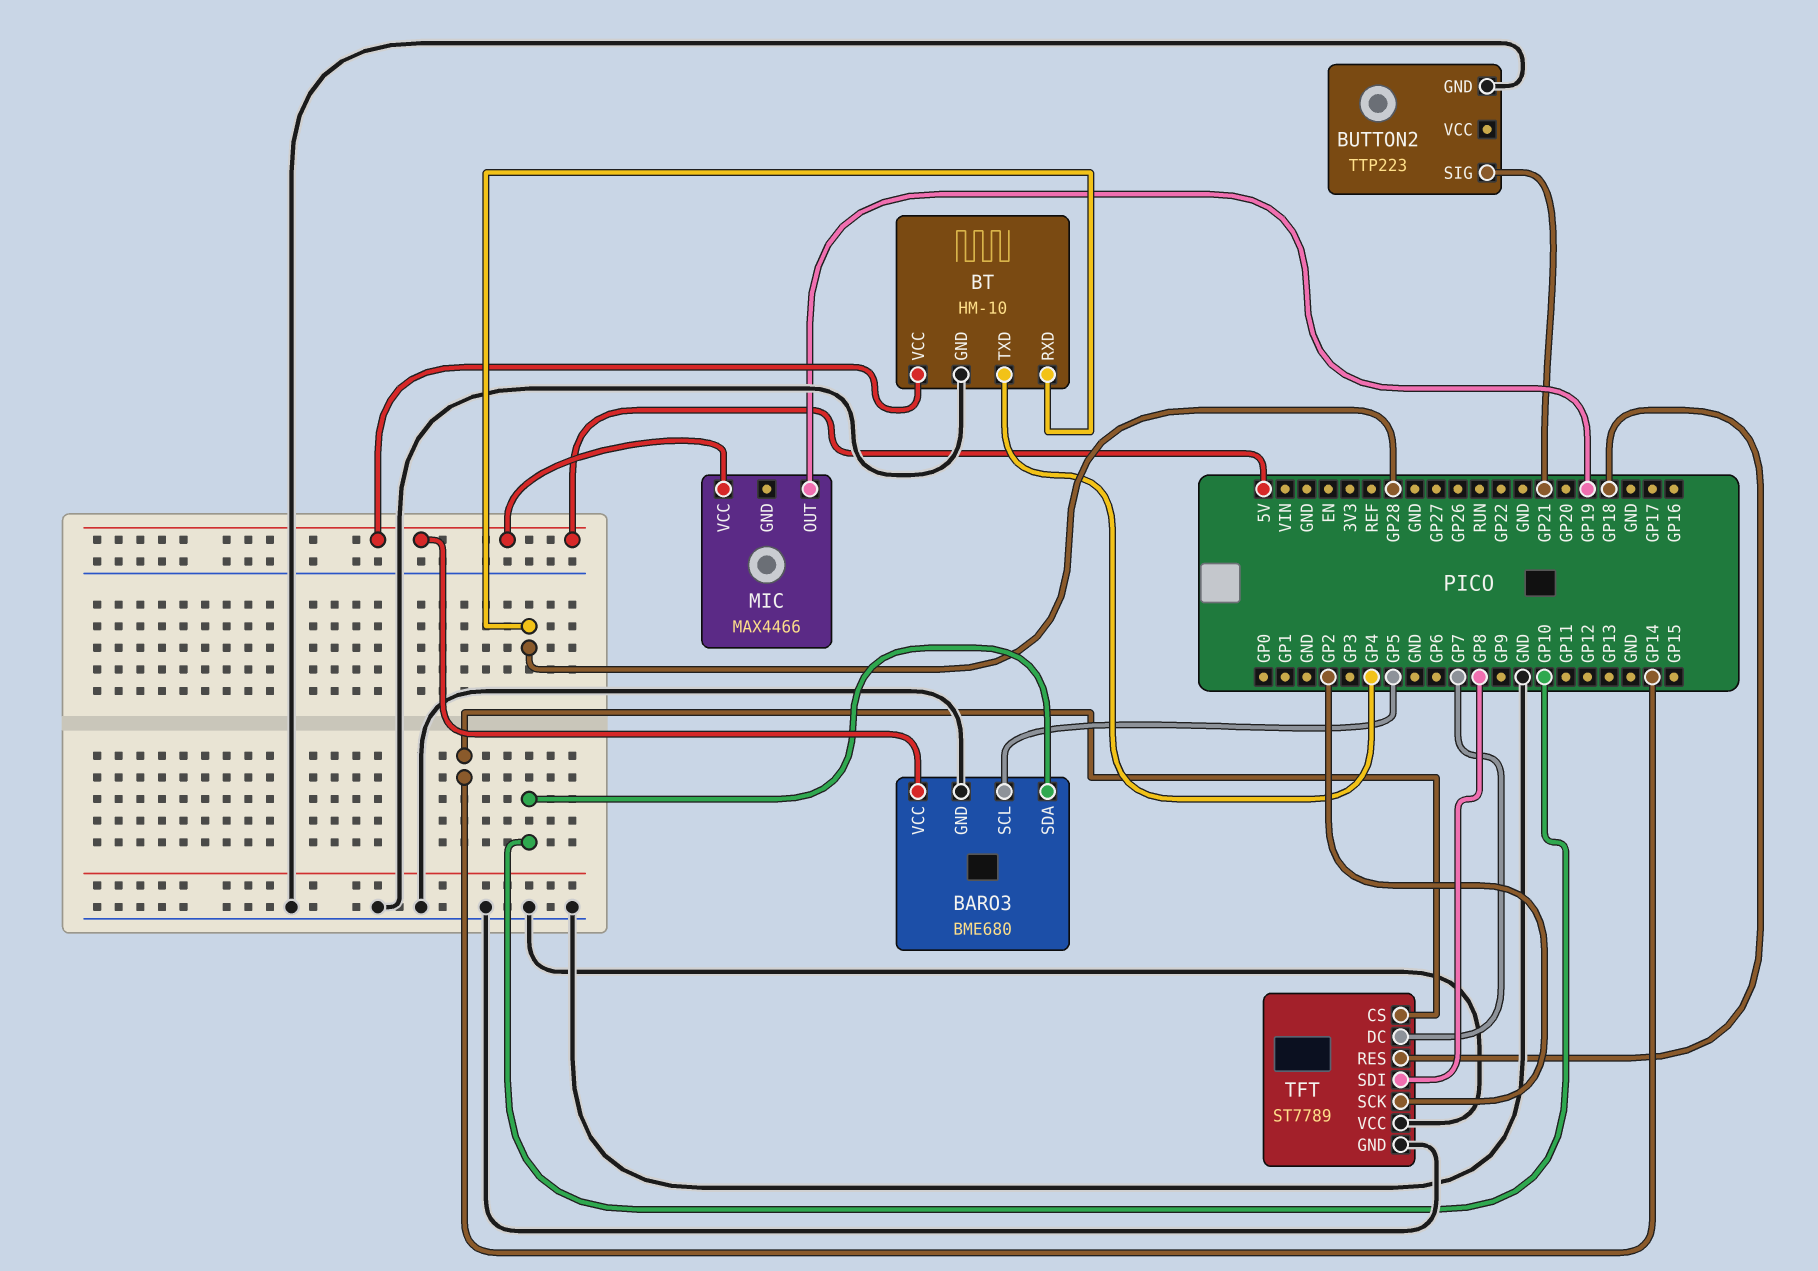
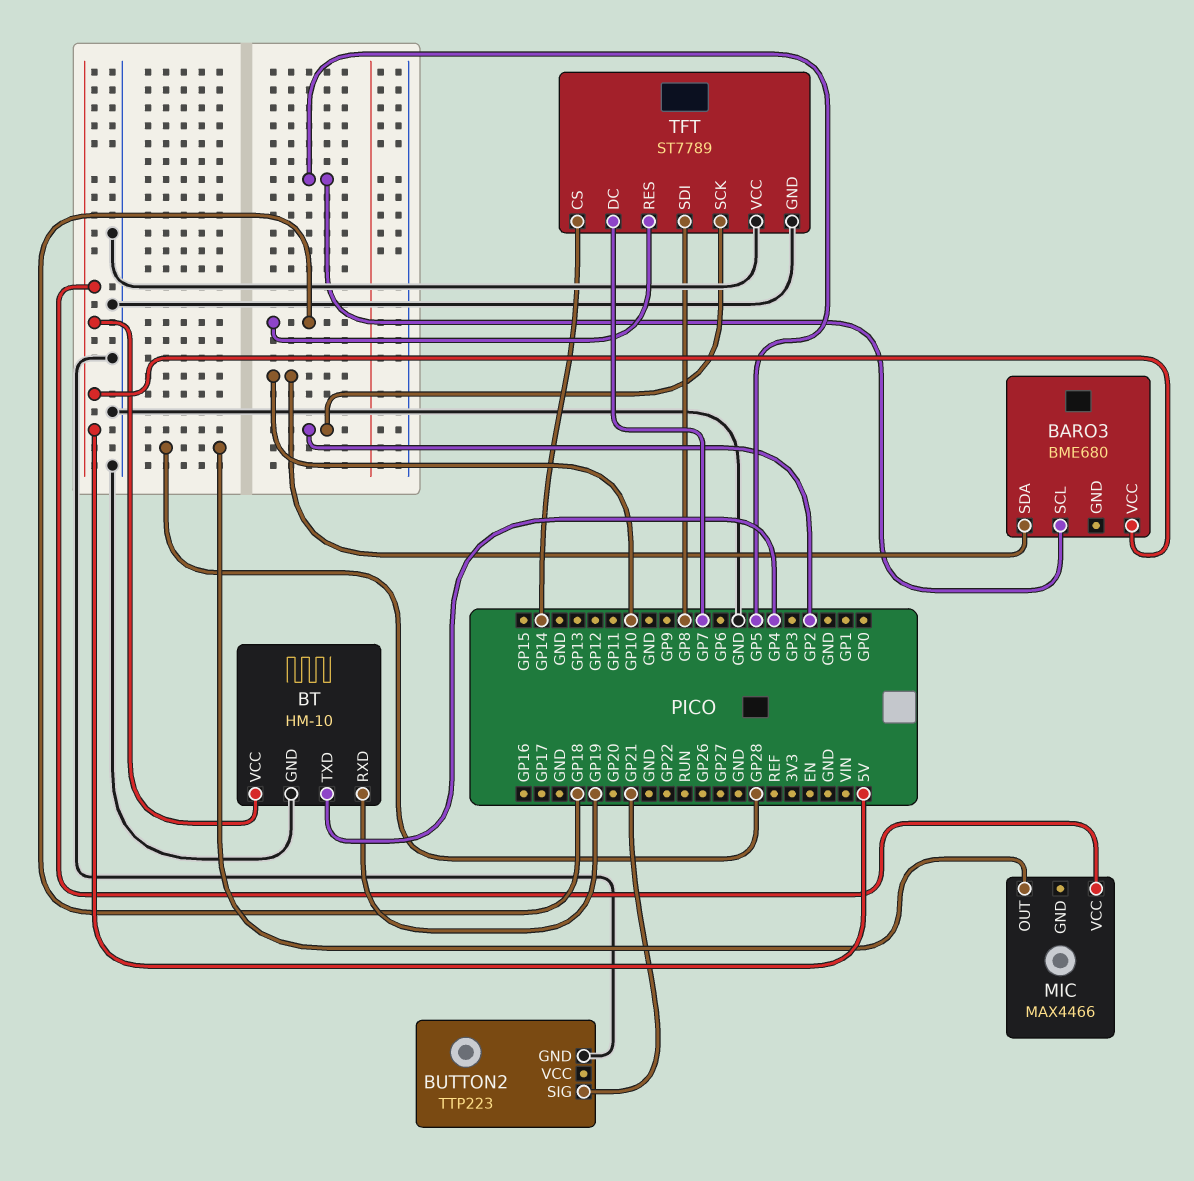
BARO3 pin GND: GND -> none
BT pin RXD: GP28 -> GP19
MIC pin OUT: GP19 -> GP28

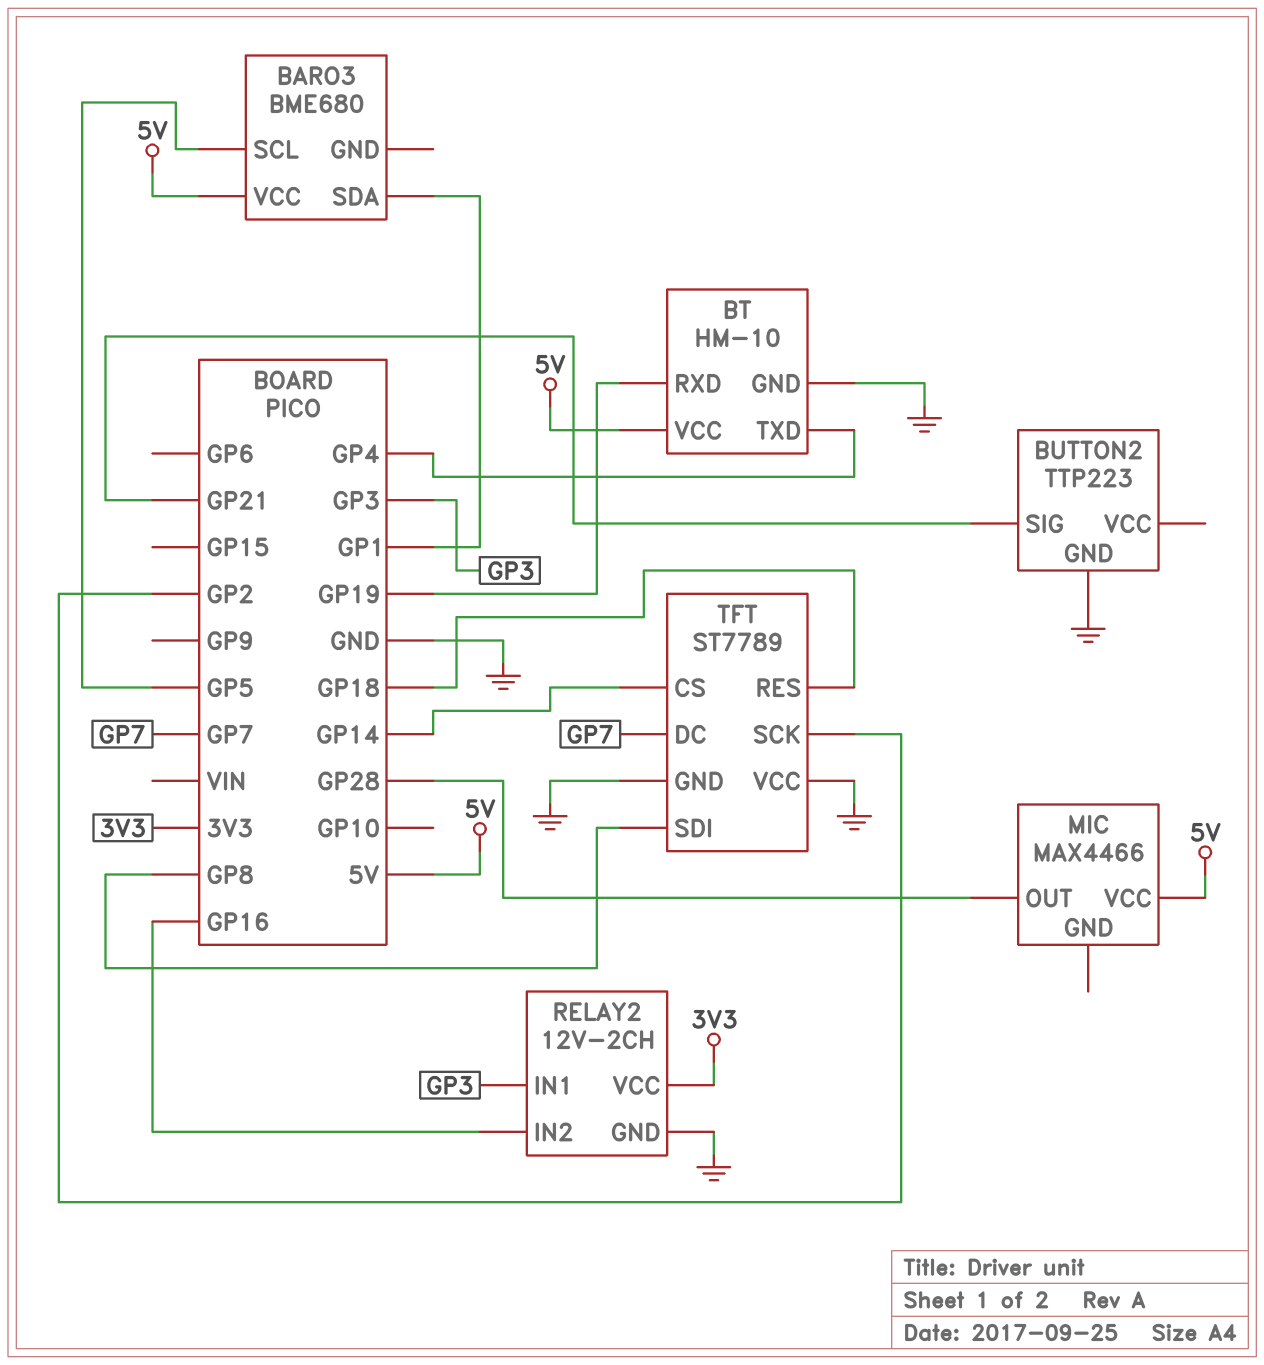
BARO3 pin SDA: GP10 -> GP1
RELAY2: none -> 12V-2CH
RELAY2 pin GND: none -> GND
RELAY2 pin IN1: none -> GP3
RELAY2 pin IN2: none -> GP16
RELAY2 pin VCC: none -> 3V3

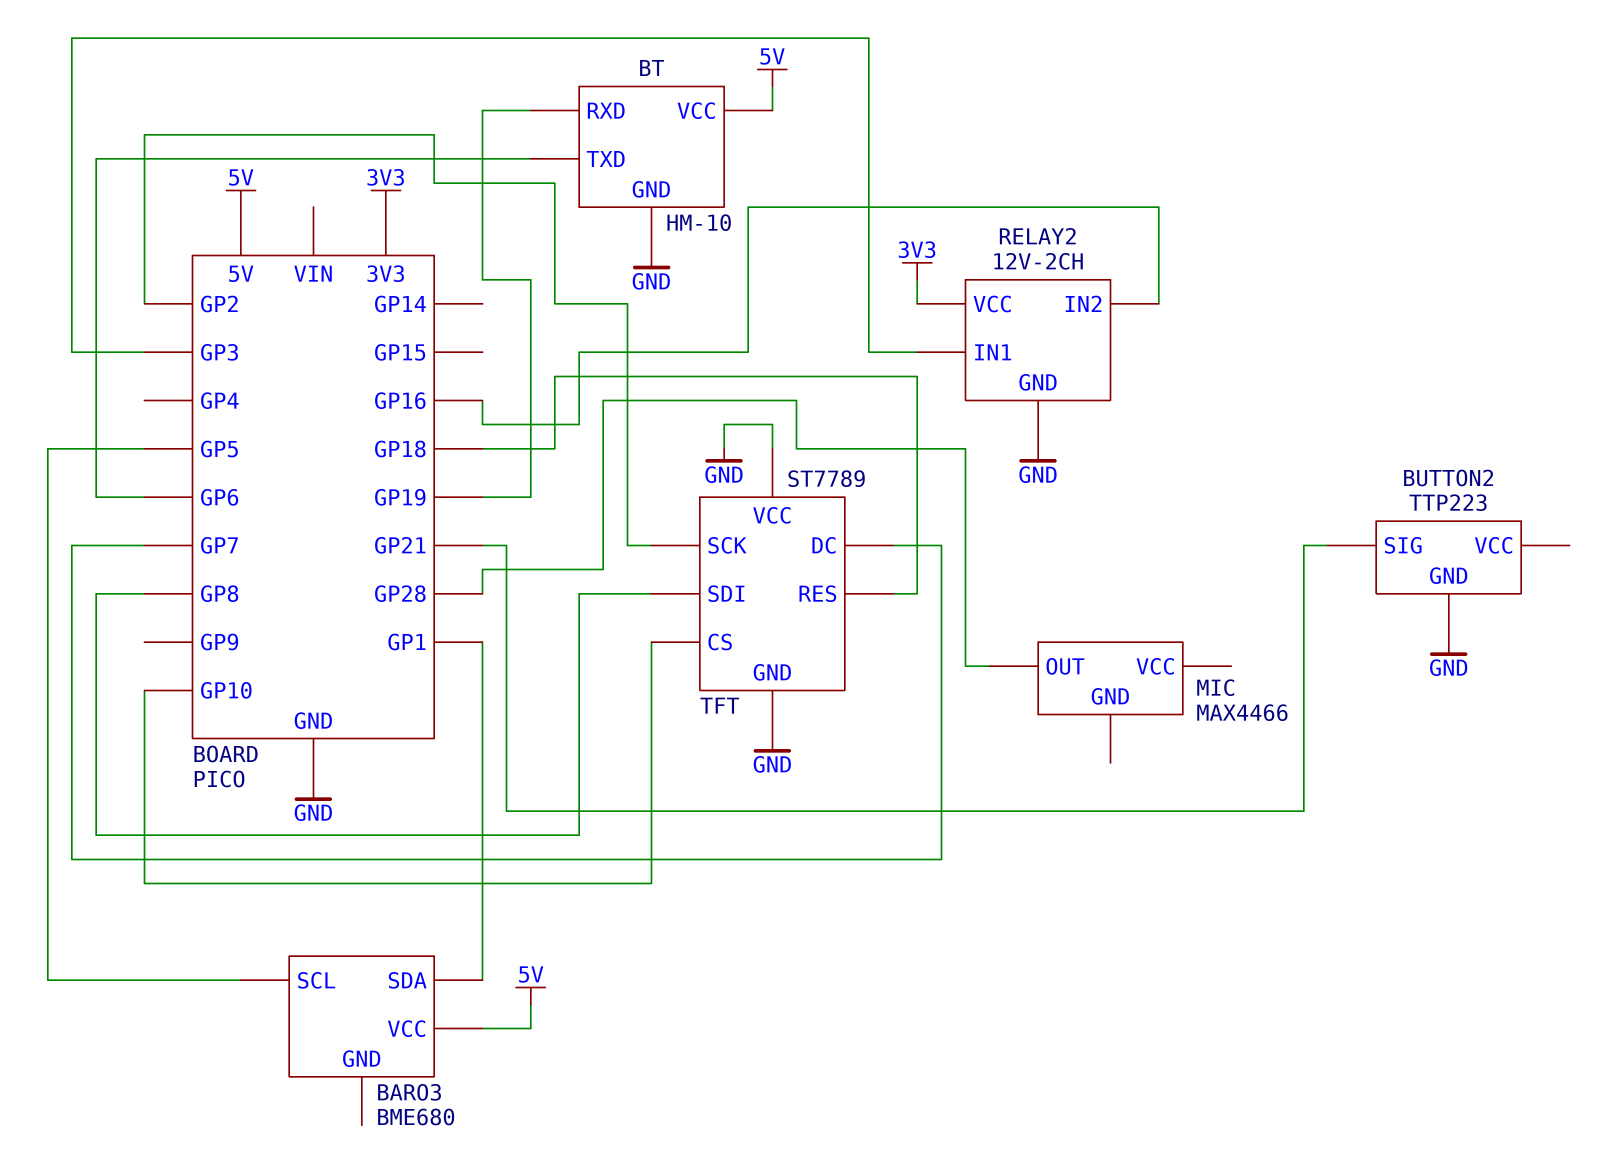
BT pin TXD: GP4 -> GP6
MIC pin VCC: 5V -> none
TFT pin CS: GP14 -> GP10

